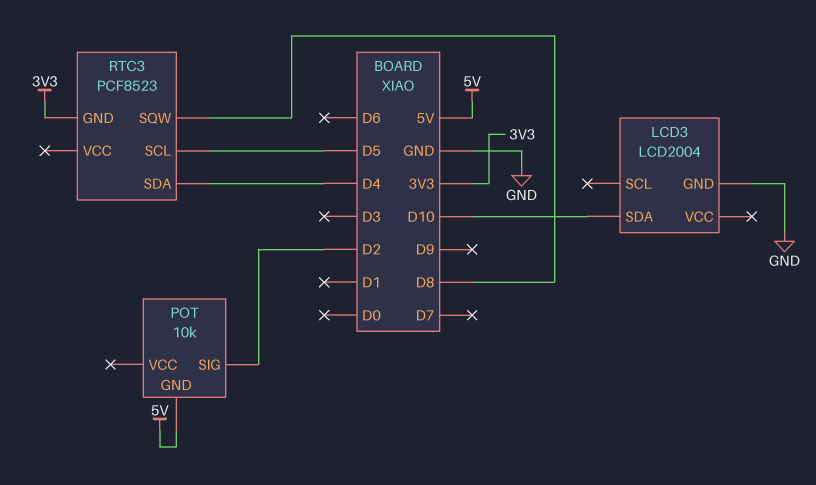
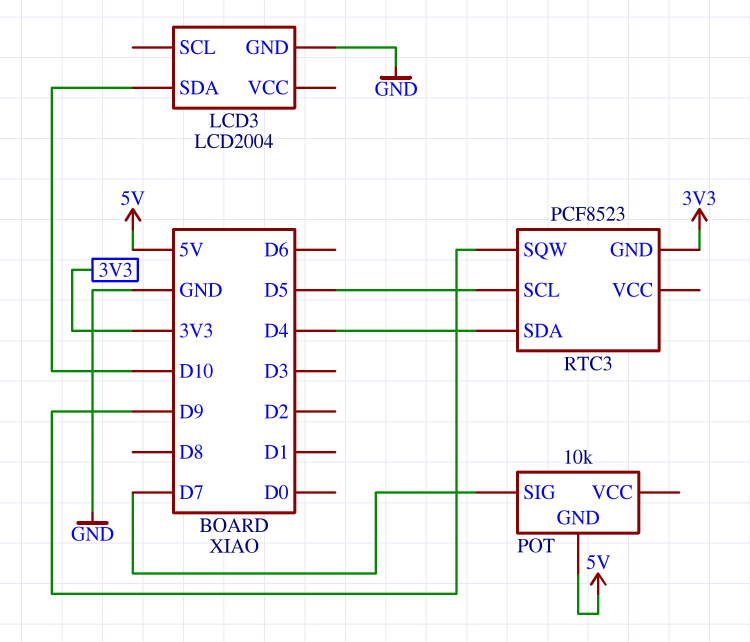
POT pin SIG: D2 -> D7
RTC3 pin SQW: D8 -> D9

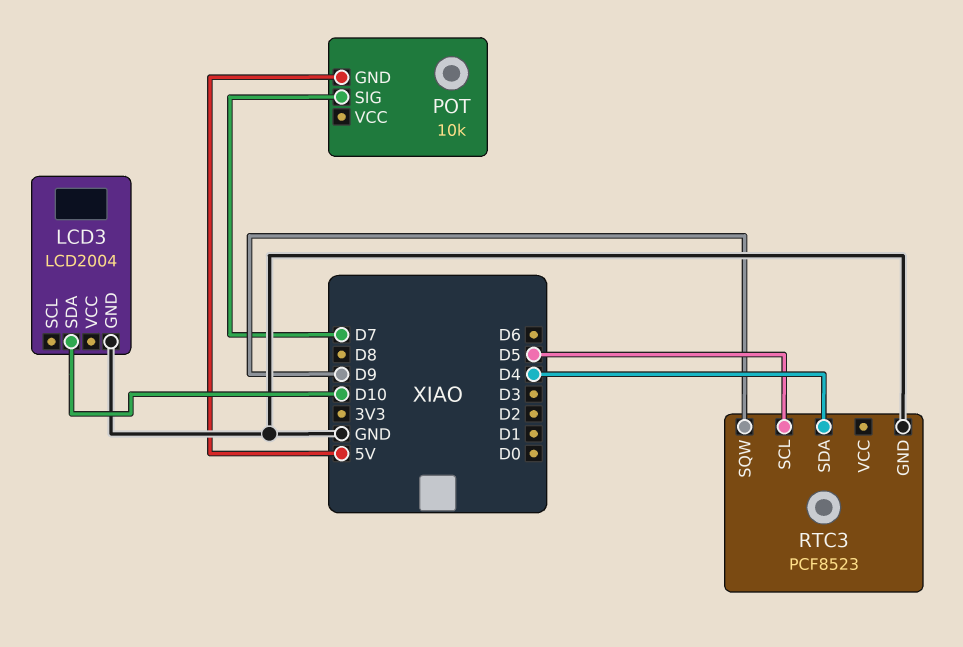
RTC3 pin GND: 3V3 -> GND

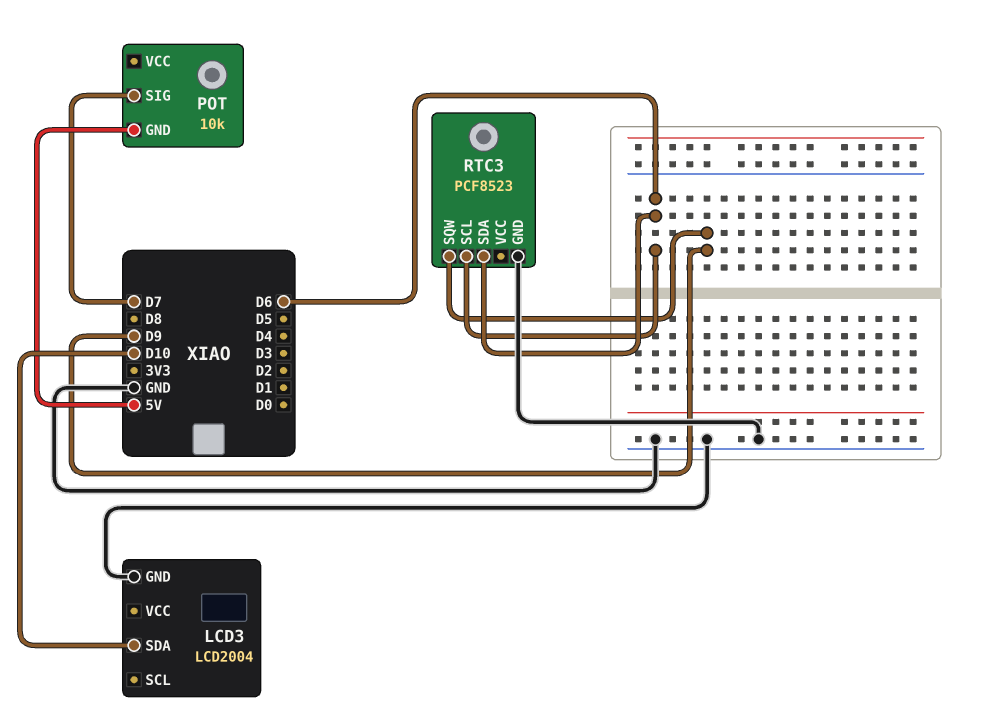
RTC3 pin SCL: D5 -> D6
RTC3 pin SDA: D4 -> D6

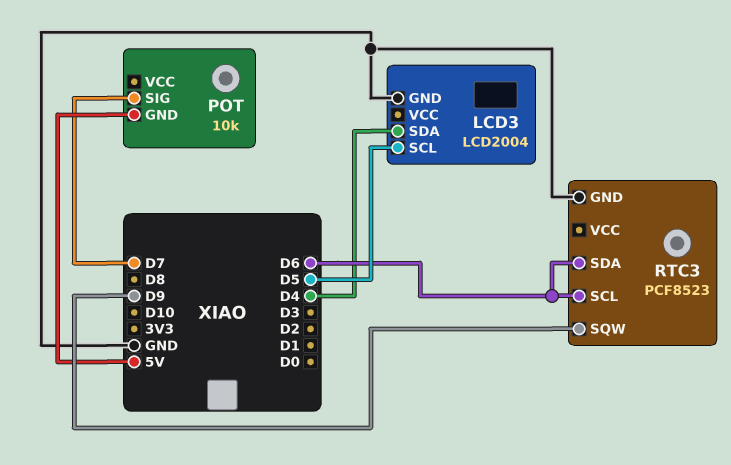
LCD3 pin SCL: none -> D5
LCD3 pin SDA: D10 -> D4

